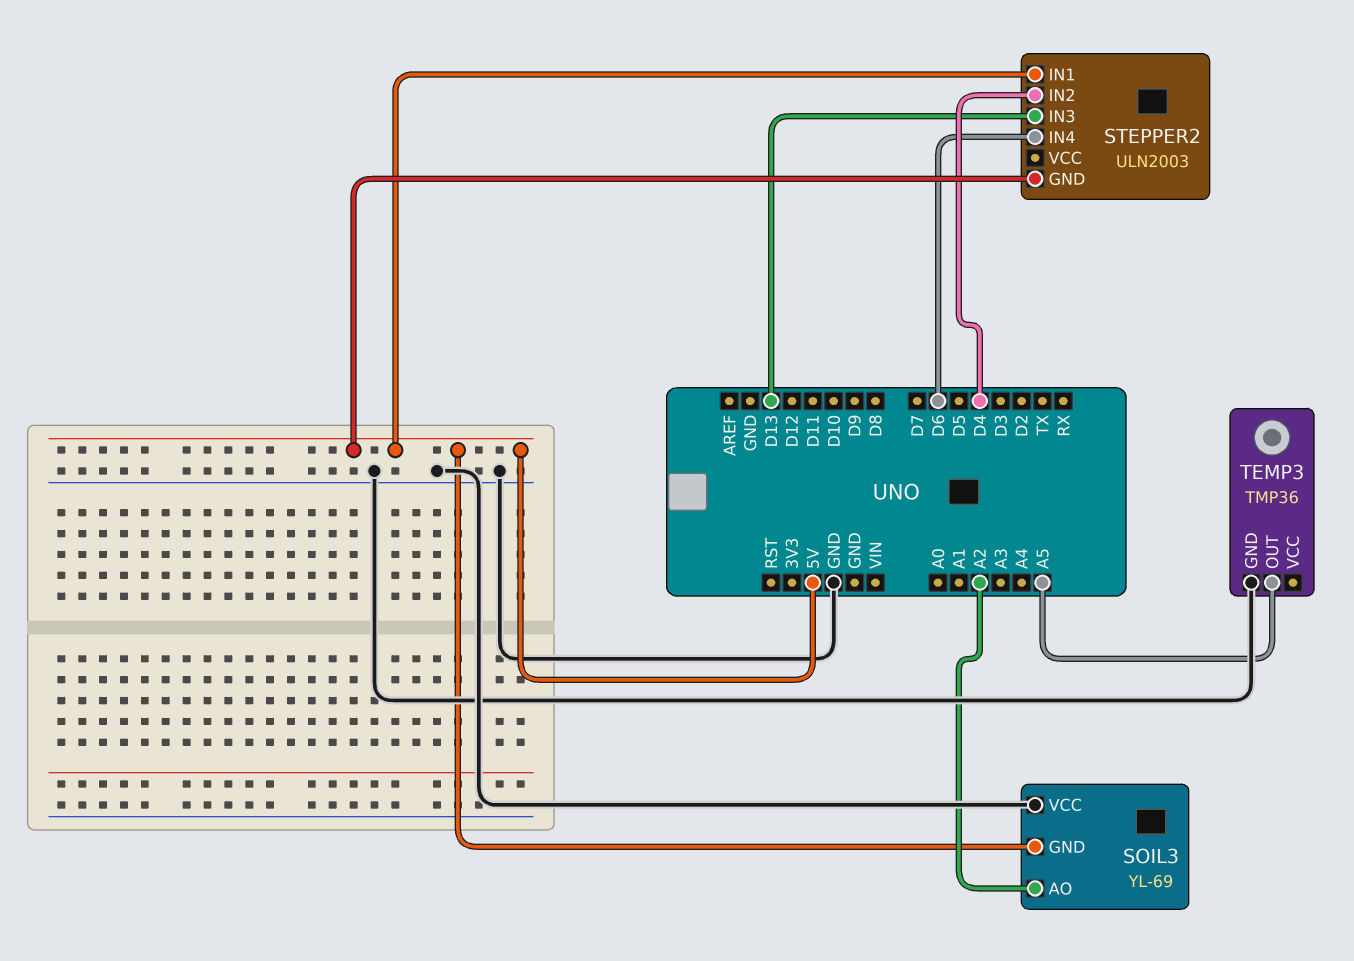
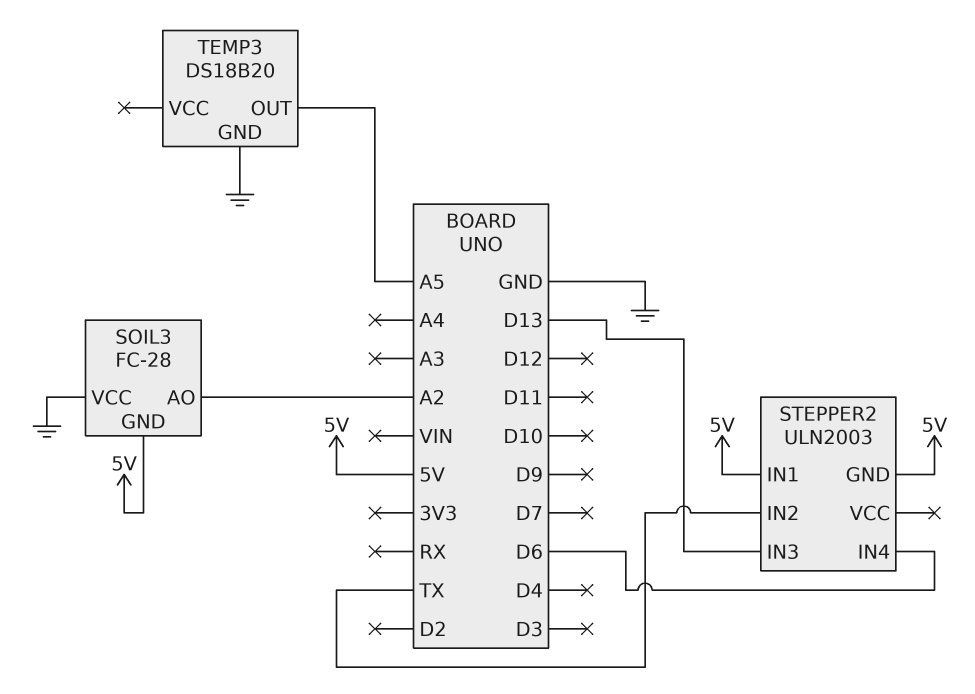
SOIL3: YL-69 -> FC-28
STEPPER2 pin IN2: D4 -> TX
TEMP3: TMP36 -> DS18B20

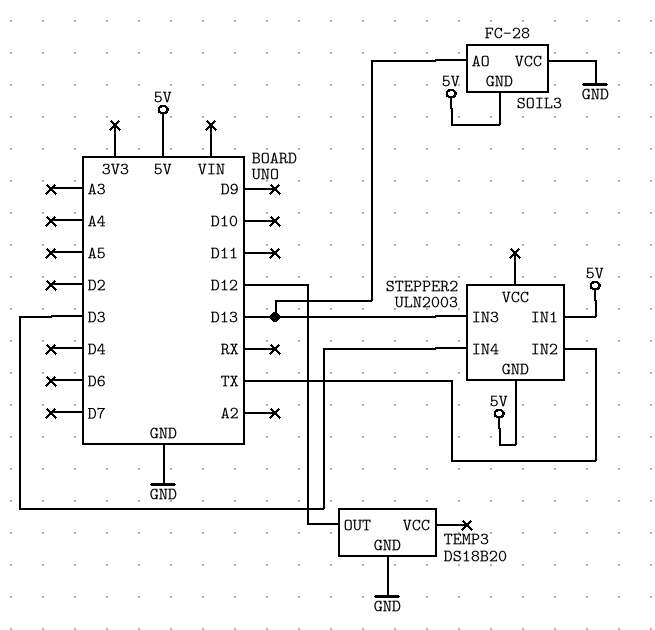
SOIL3 pin AO: A2 -> D13
STEPPER2 pin IN4: D6 -> D3
TEMP3 pin OUT: A5 -> D12

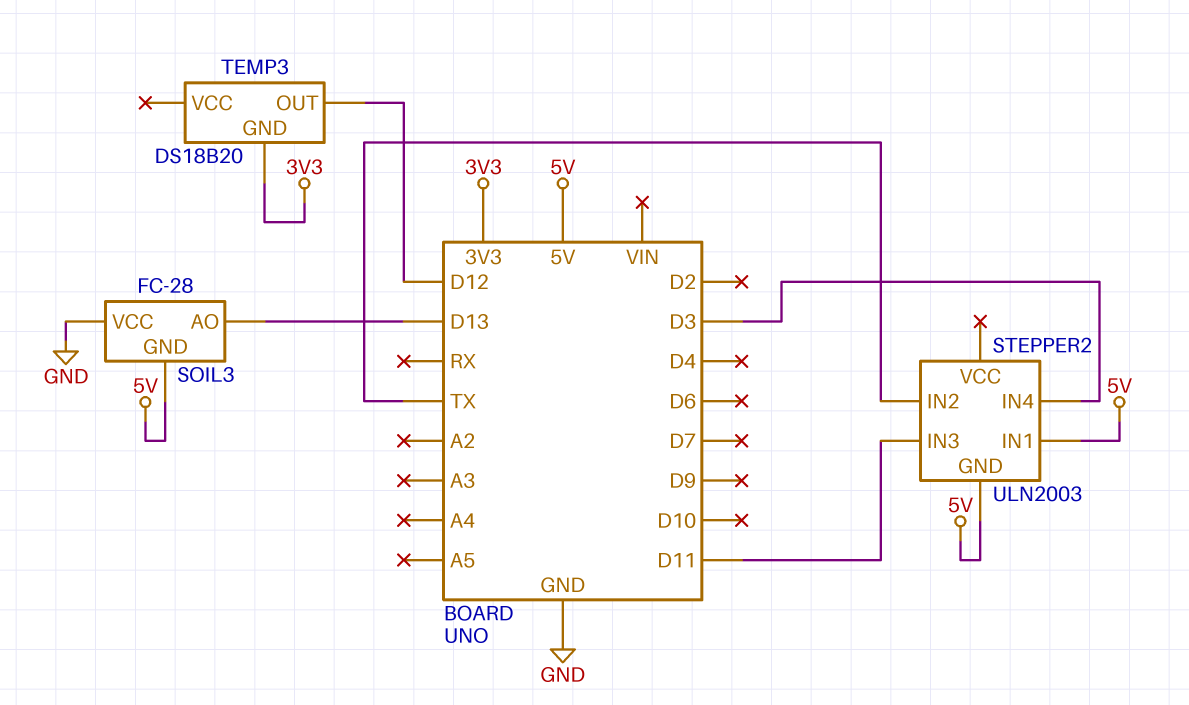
STEPPER2 pin IN3: D13 -> D11
TEMP3 pin GND: GND -> 3V3

